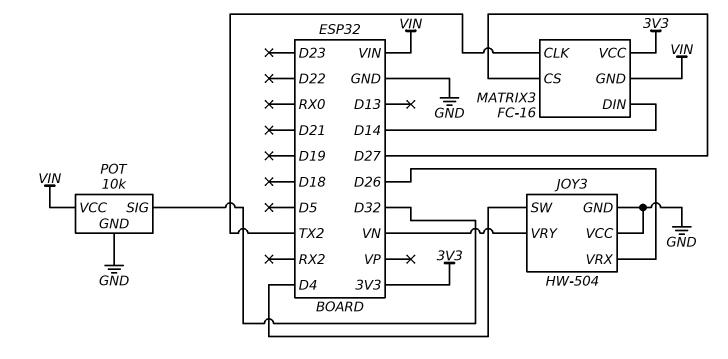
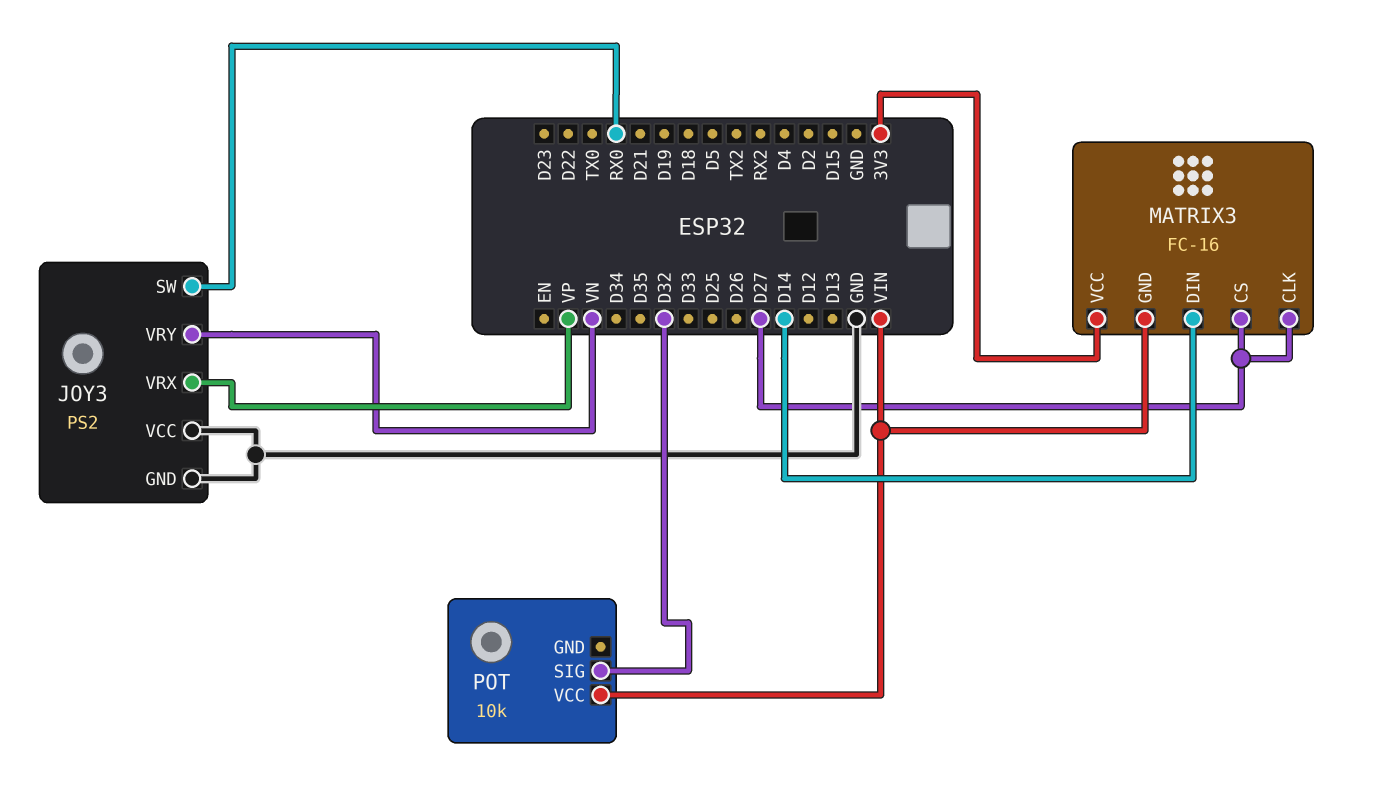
JOY3: HW-504 -> PS2
JOY3 pin SW: D4 -> RX0
JOY3 pin VRX: D26 -> VP
MATRIX3 pin CLK: TX2 -> D27
POT pin GND: GND -> none

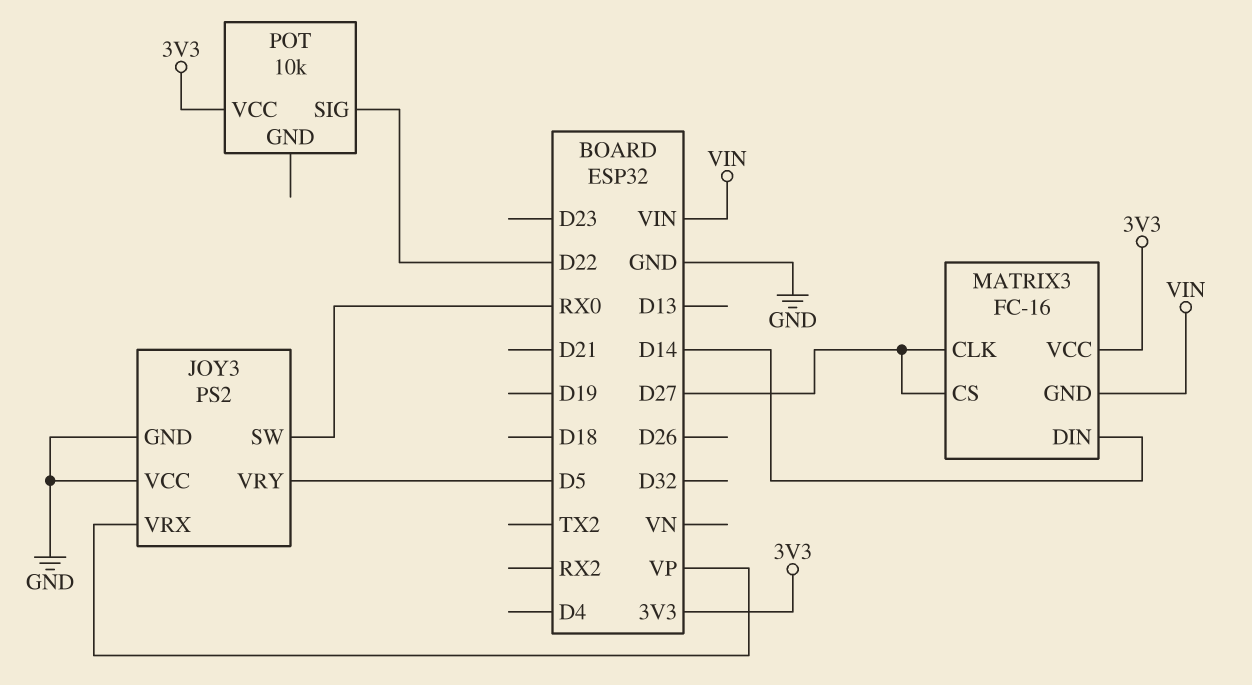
JOY3 pin VRY: VN -> D5
POT pin SIG: D32 -> D22
POT pin VCC: VIN -> 3V3

